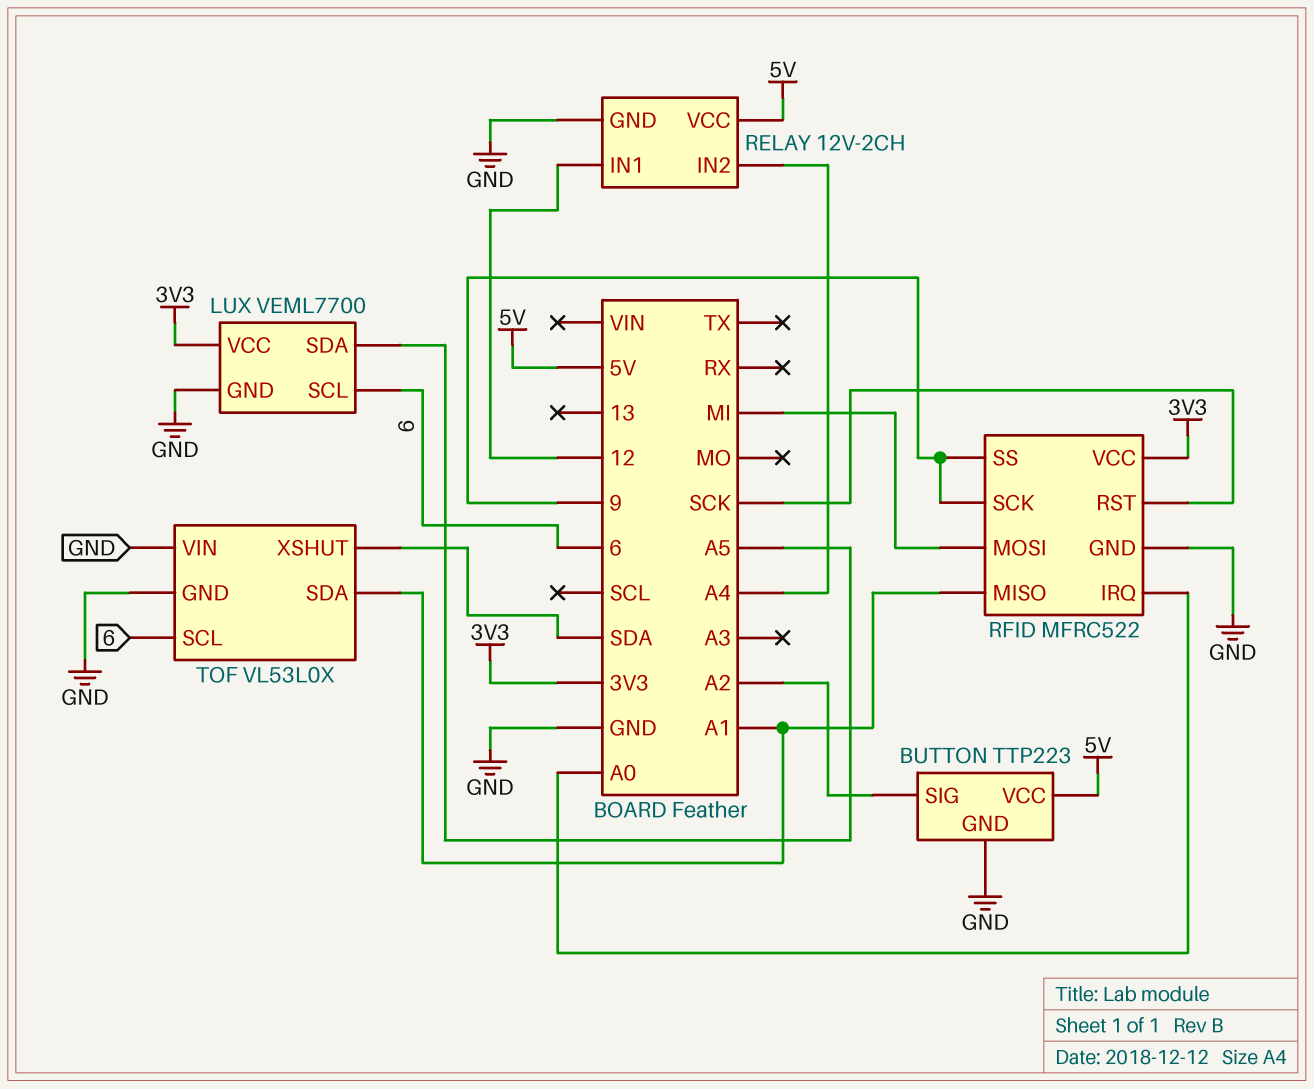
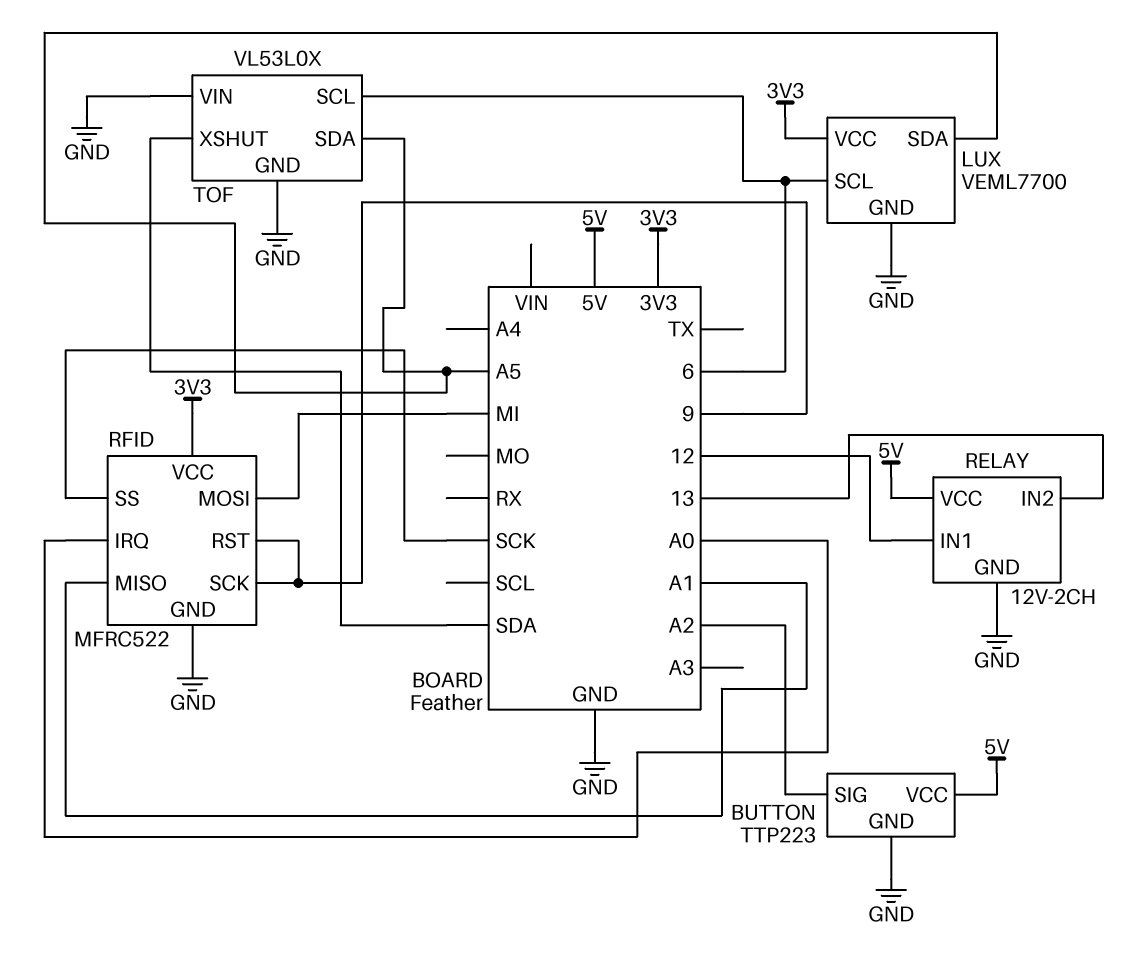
RELAY pin IN2: A4 -> 13
RFID pin RST: SCK -> 9
RFID pin SS: 9 -> SCK
TOF pin SDA: A1 -> A5

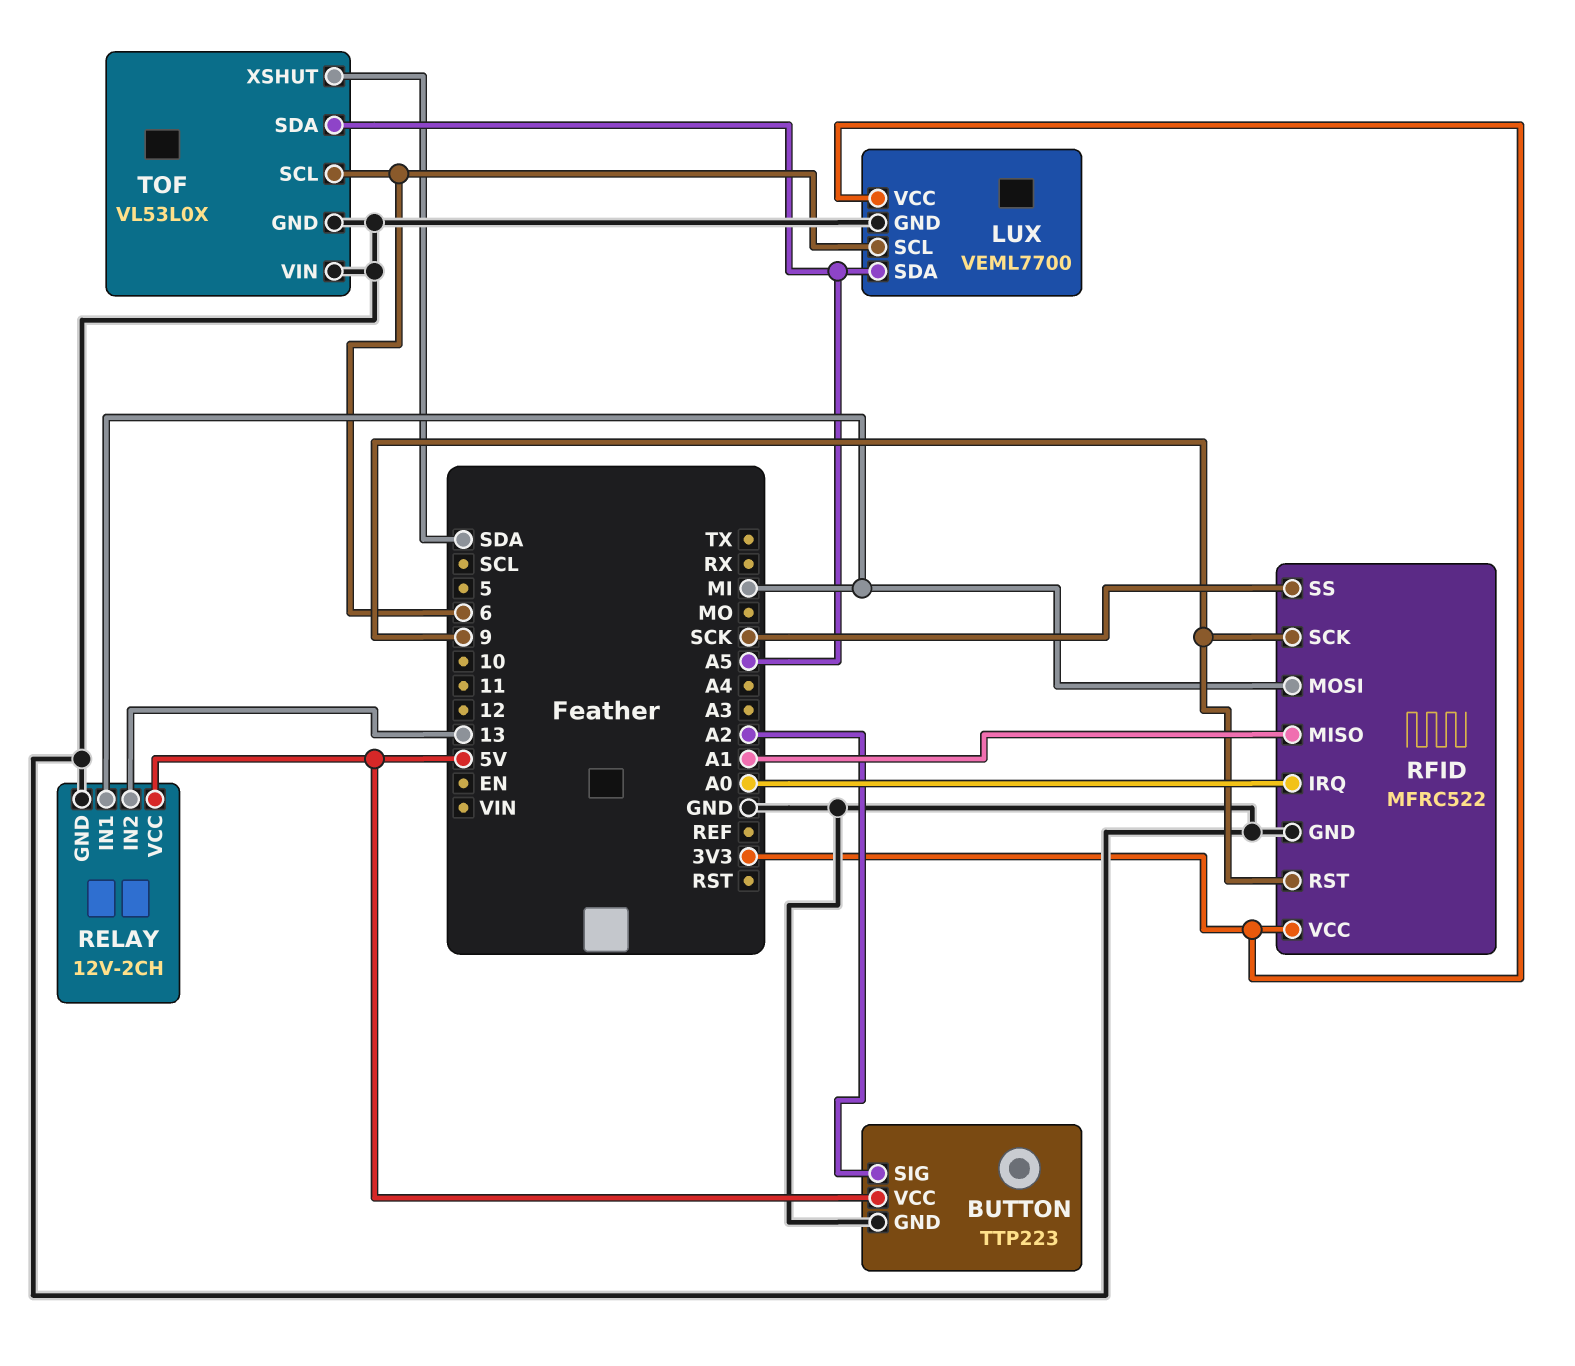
RELAY pin IN1: 12 -> MI

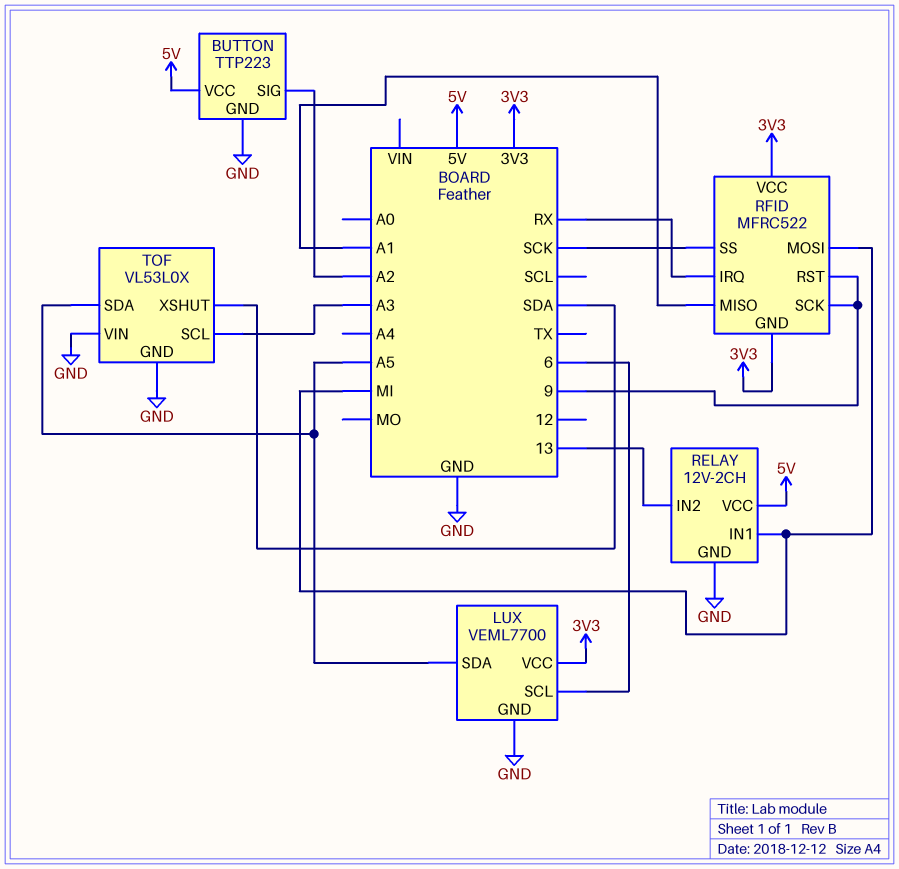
RFID pin GND: GND -> 3V3
RFID pin IRQ: A0 -> RX
TOF pin SCL: 6 -> A3

